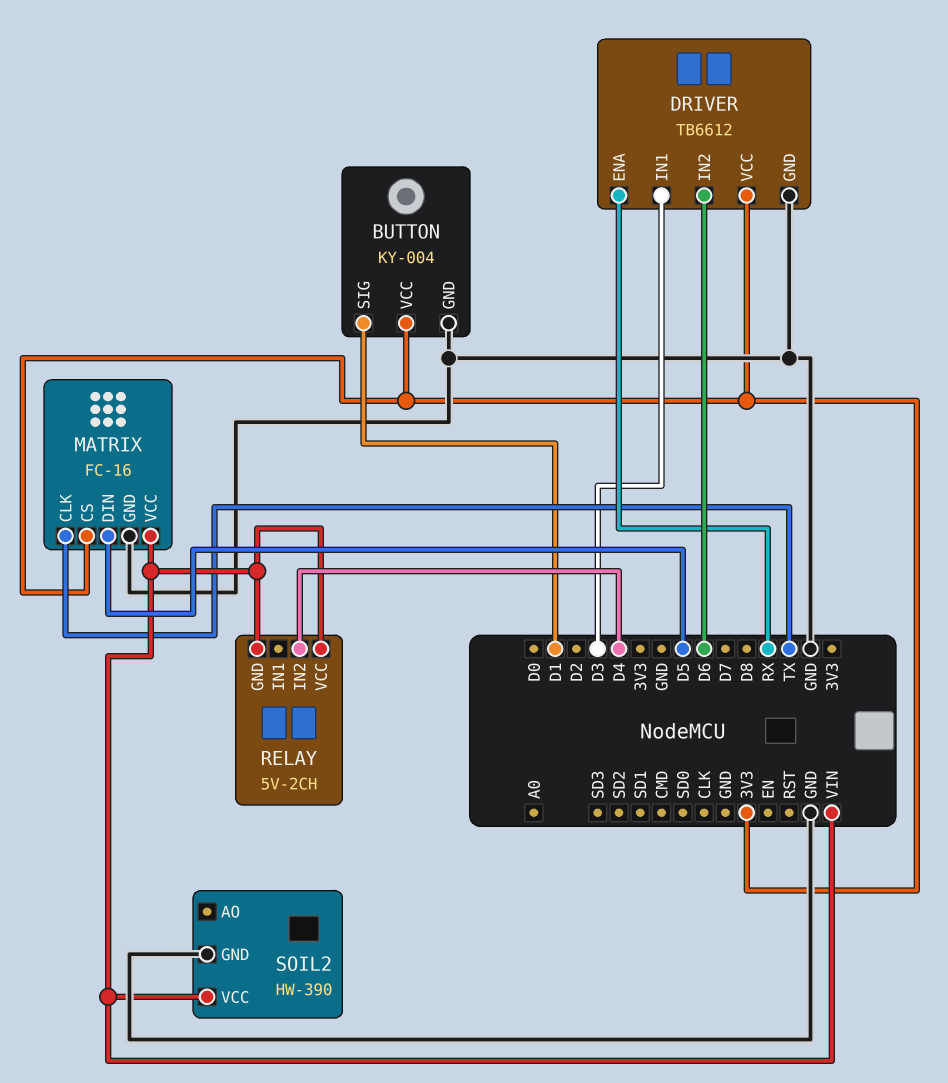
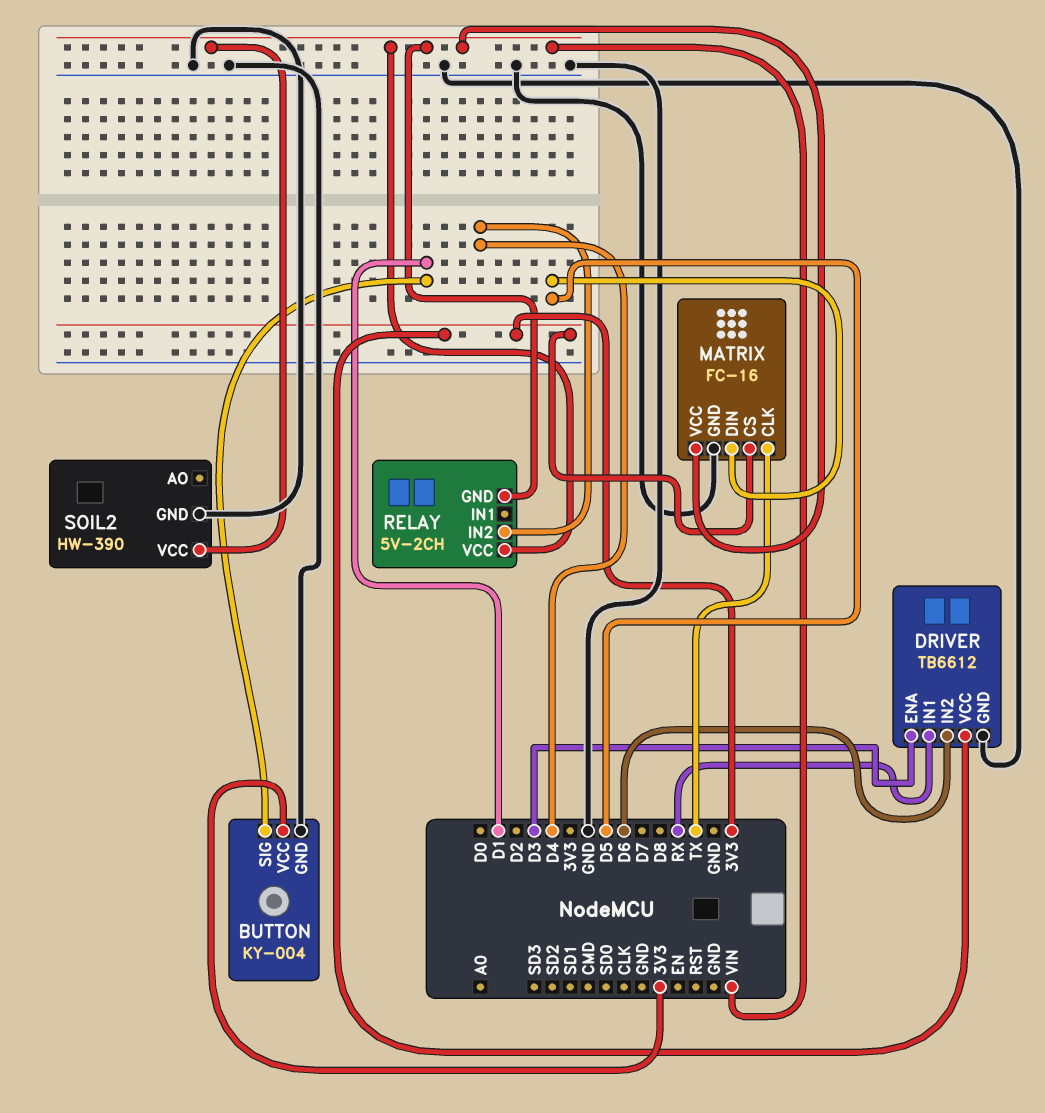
DRIVER pin ENA: RX -> D3
DRIVER pin IN1: D3 -> RX

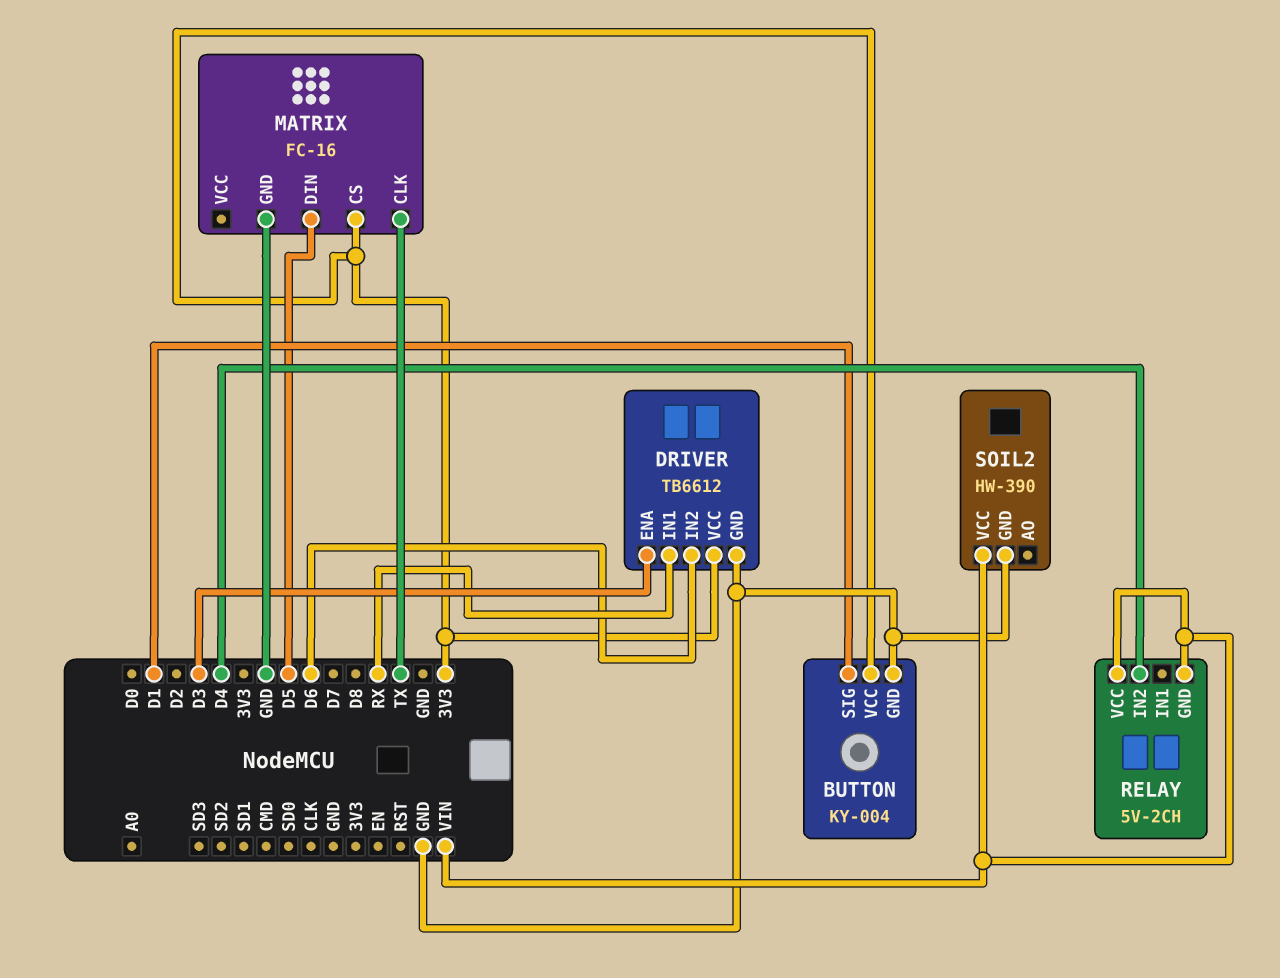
MATRIX pin VCC: VIN -> none

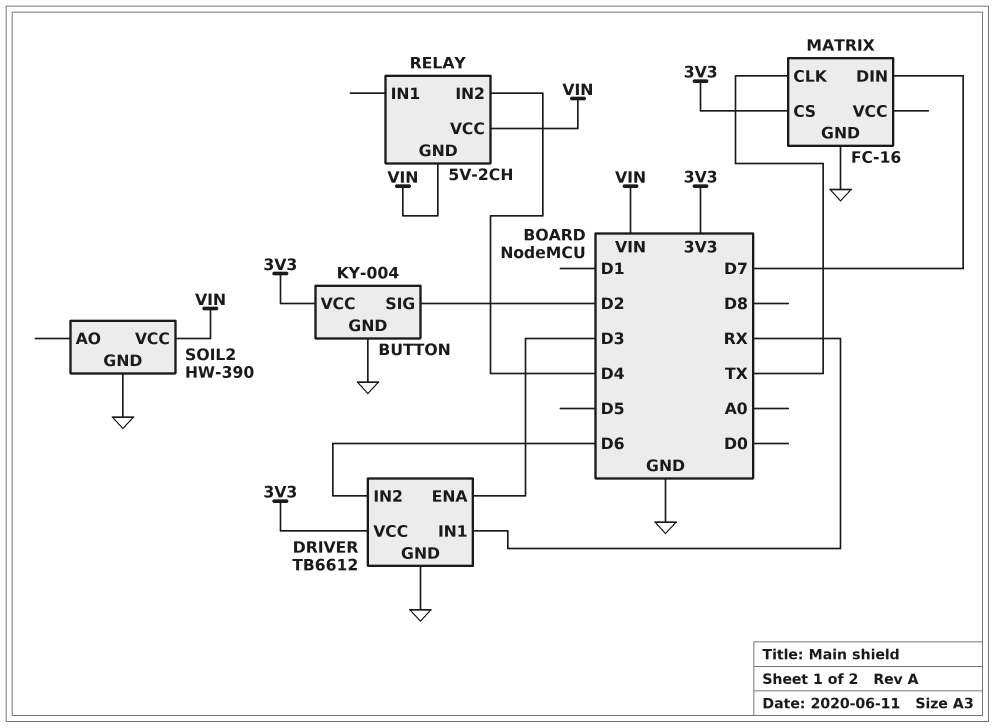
BUTTON pin SIG: D1 -> D2
MATRIX pin DIN: D5 -> D7

